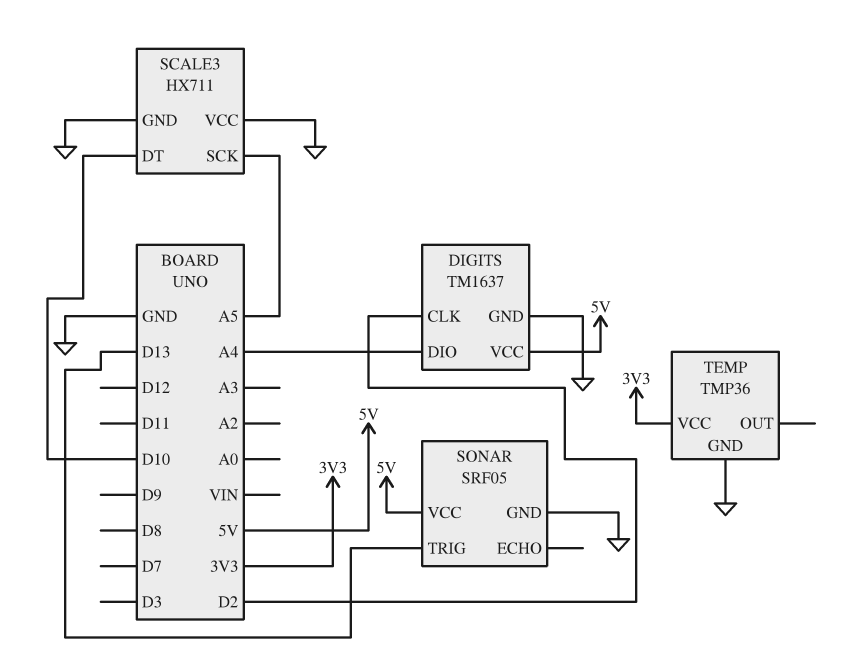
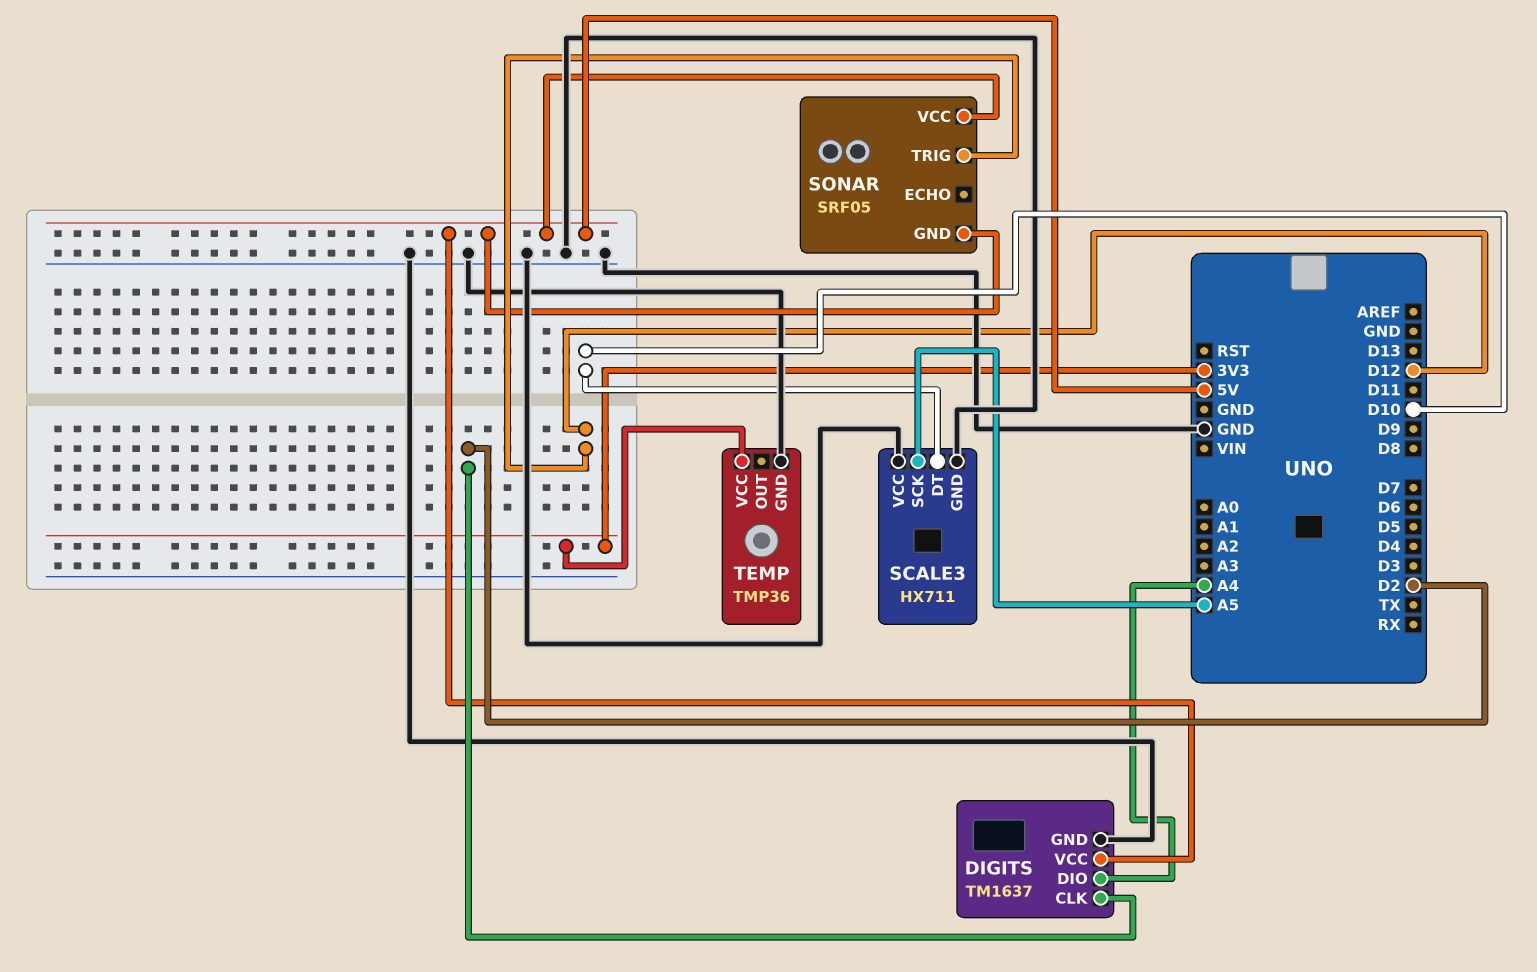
SONAR pin GND: GND -> 5V
SONAR pin TRIG: D13 -> D12

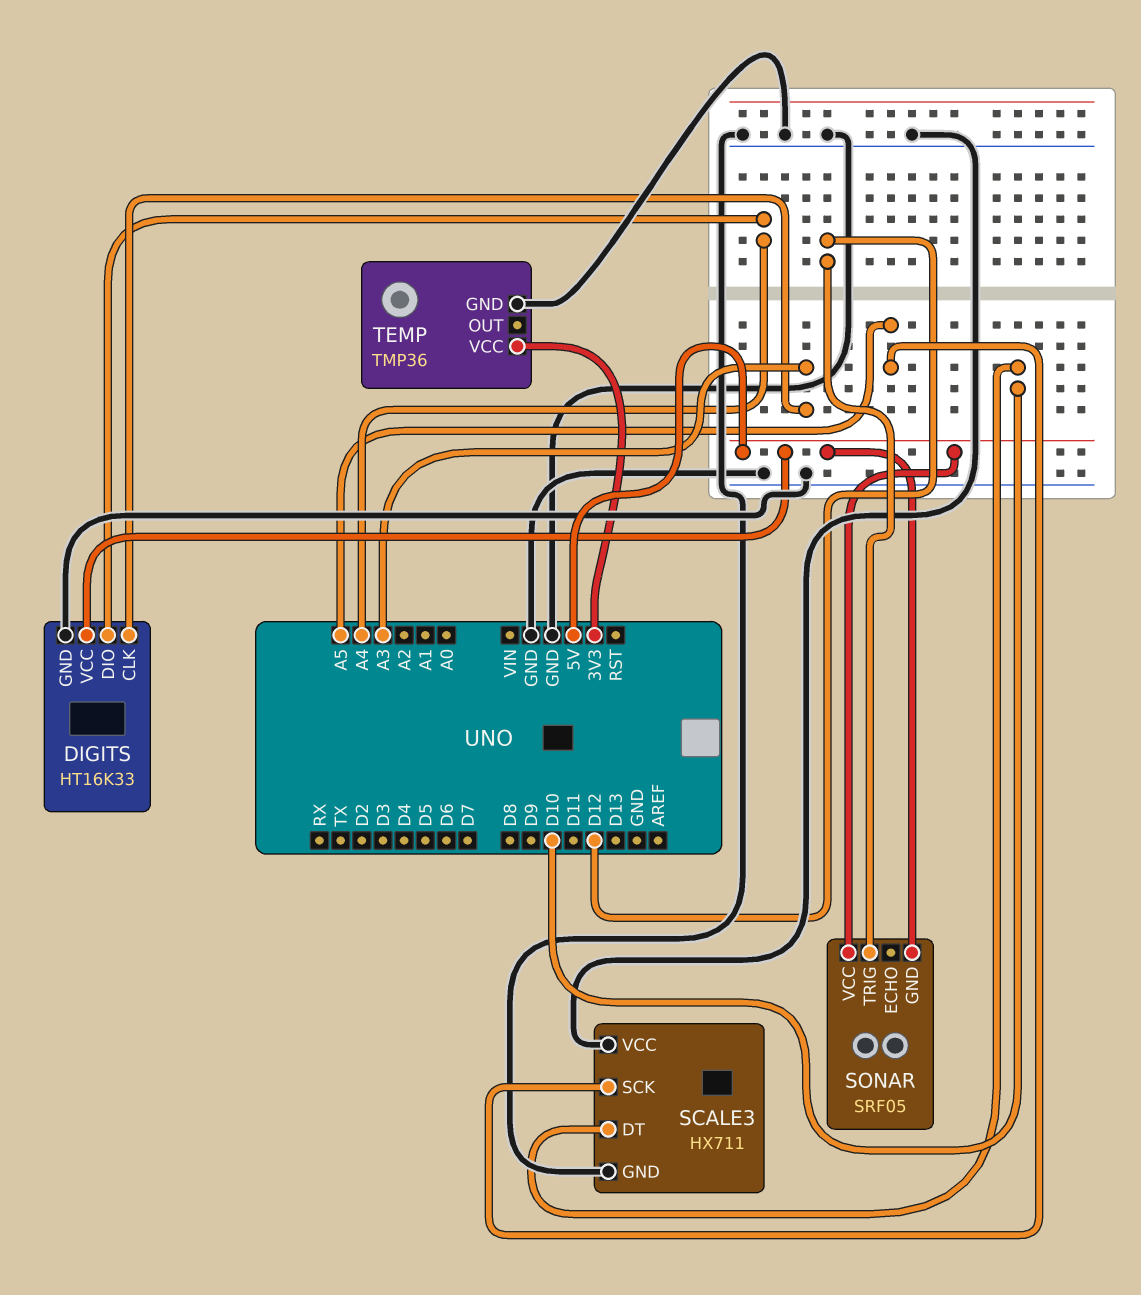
DIGITS: TM1637 -> HT16K33
DIGITS pin CLK: D2 -> A3

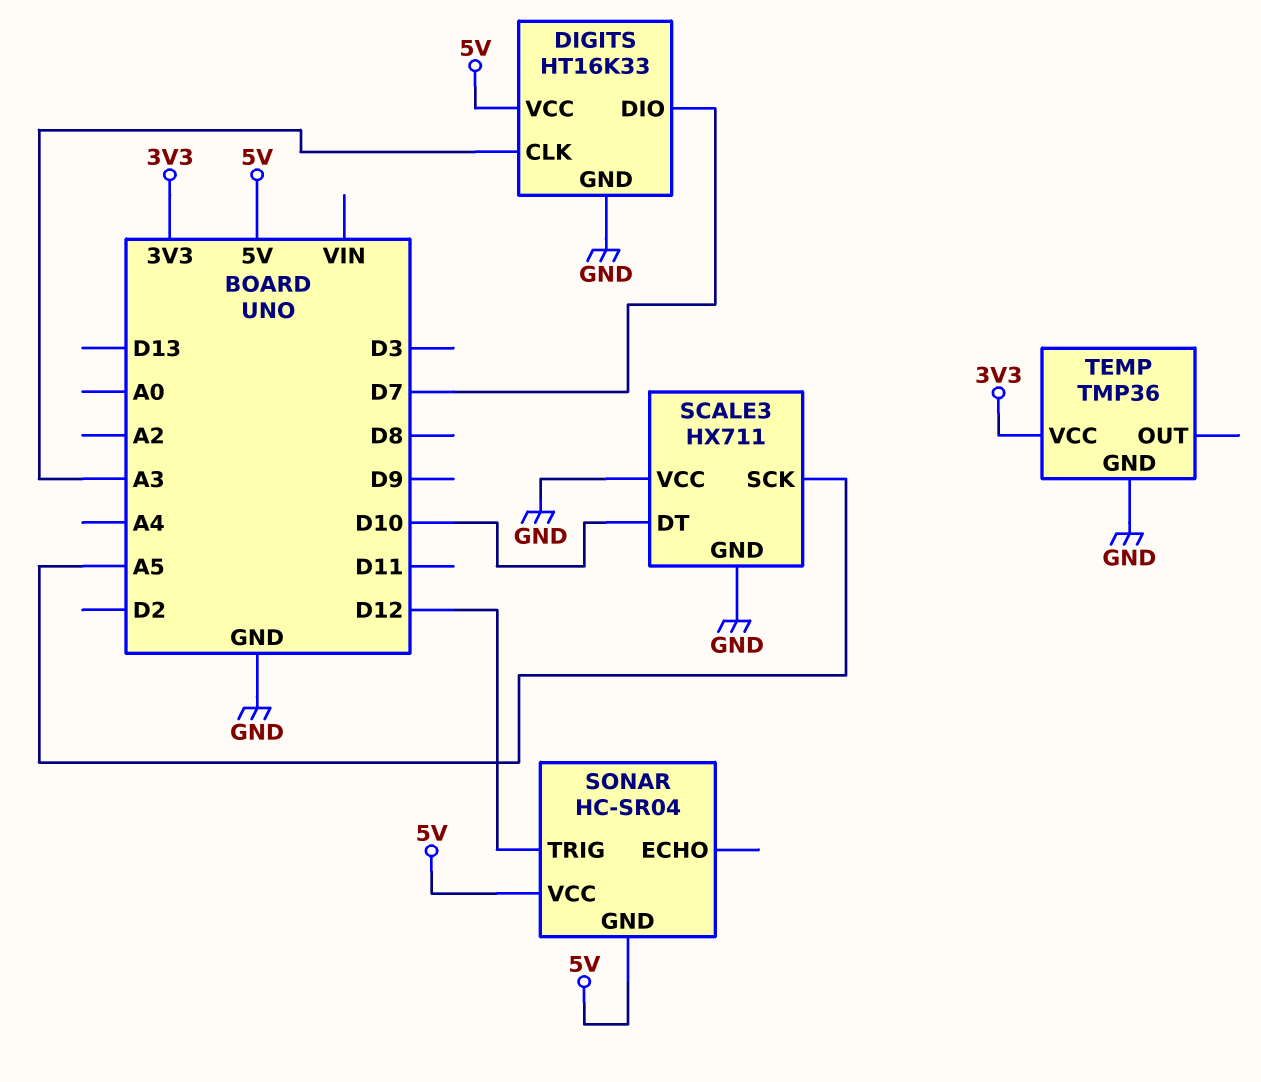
DIGITS pin DIO: A4 -> D7
SONAR: SRF05 -> HC-SR04

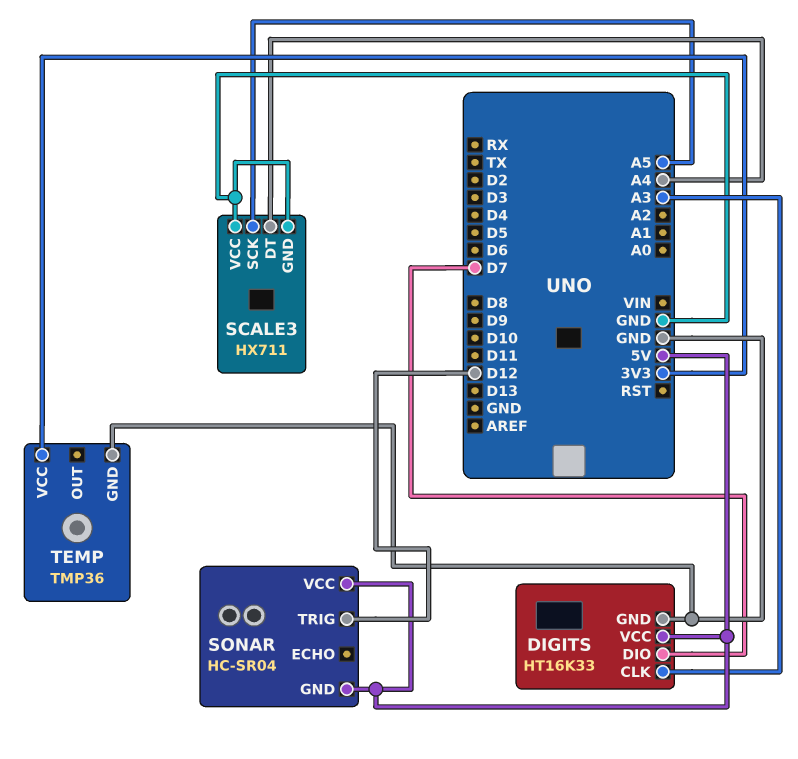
SCALE3 pin DT: D10 -> A4

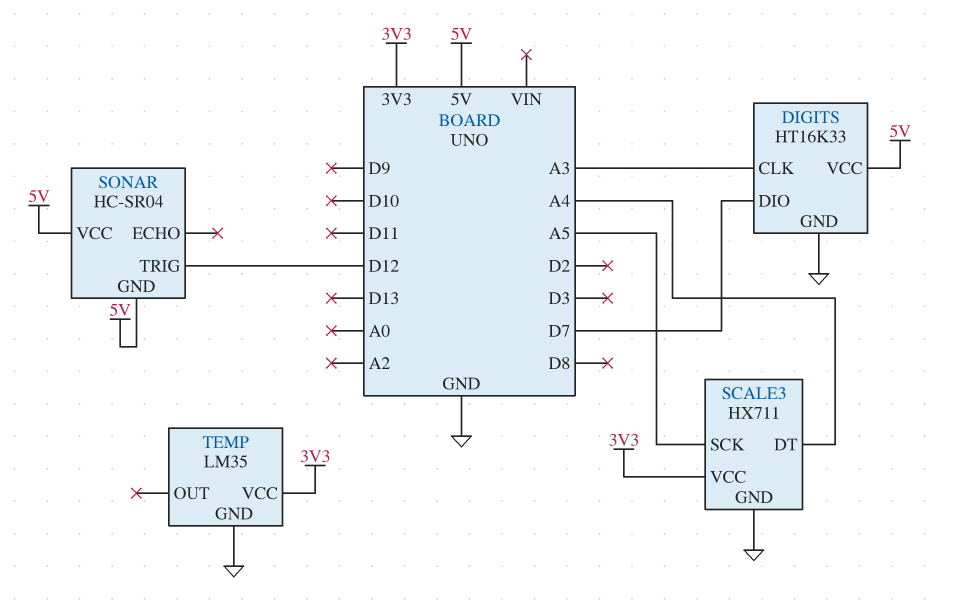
SCALE3 pin VCC: GND -> 3V3
TEMP: TMP36 -> LM35

